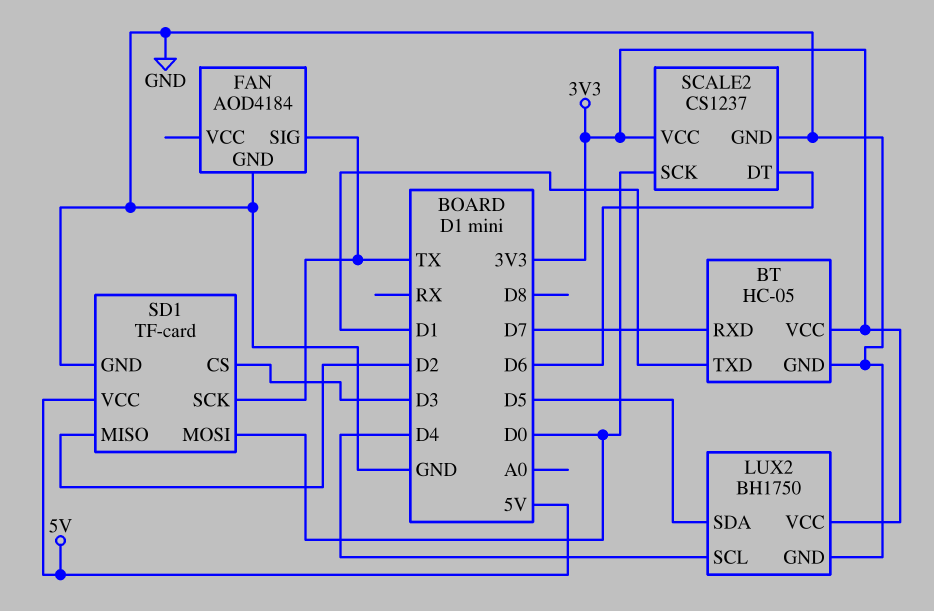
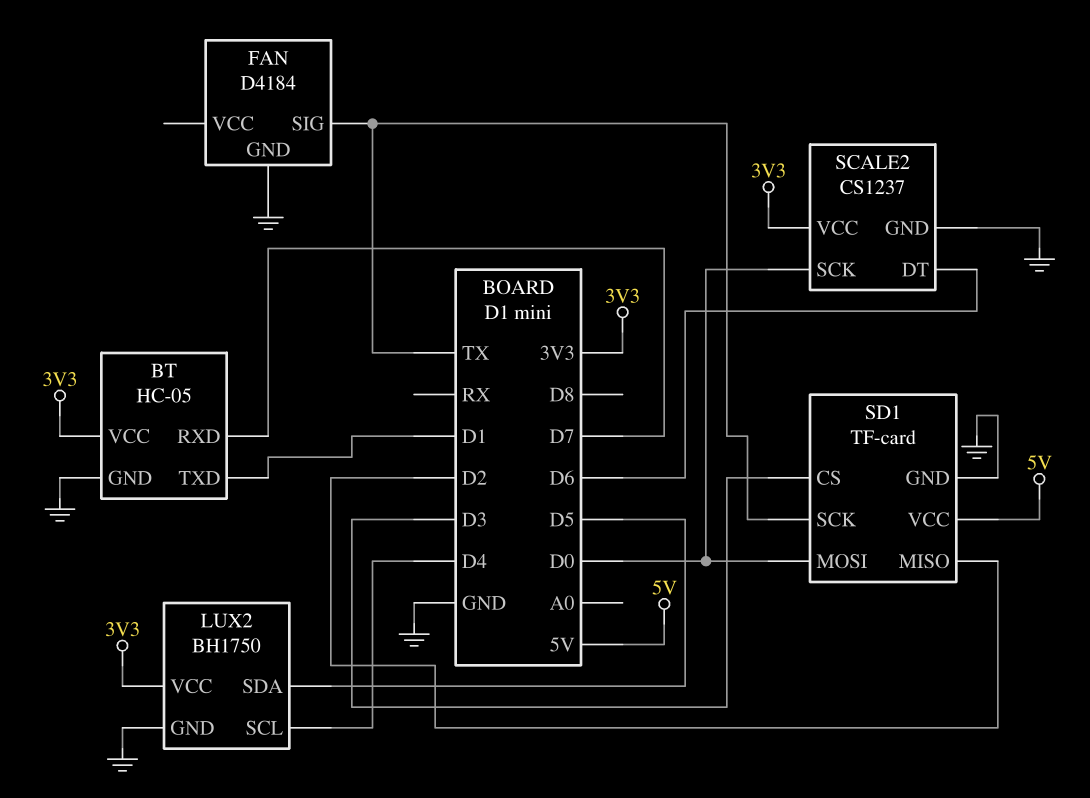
FAN: AOD4184 -> D4184

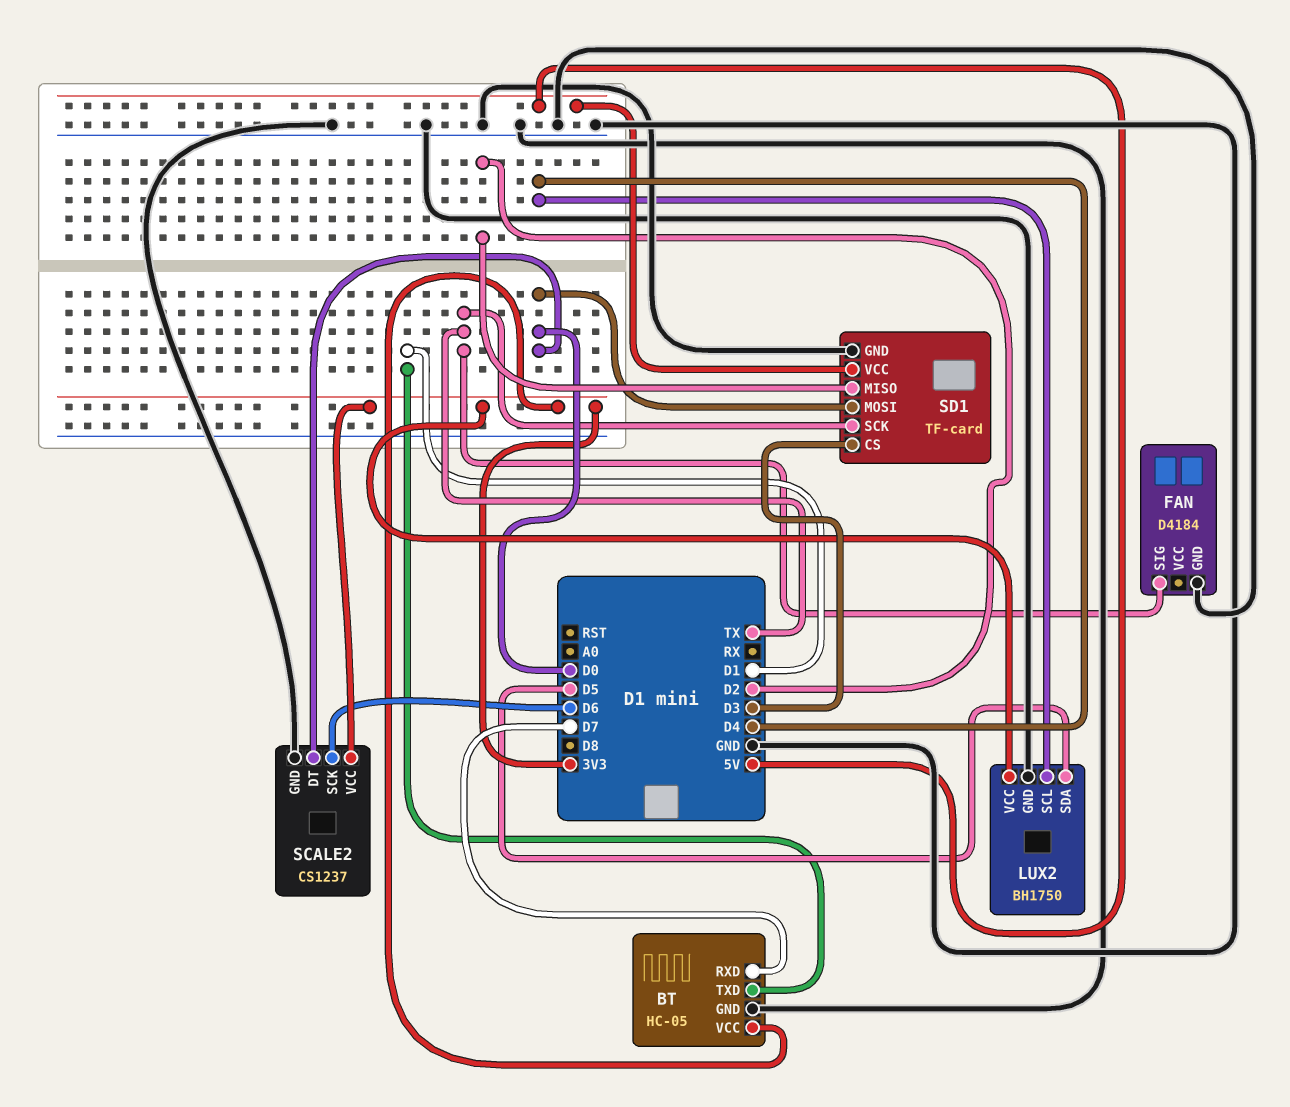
SCALE2 pin DT: D6 -> D0
SCALE2 pin SCK: D0 -> D6

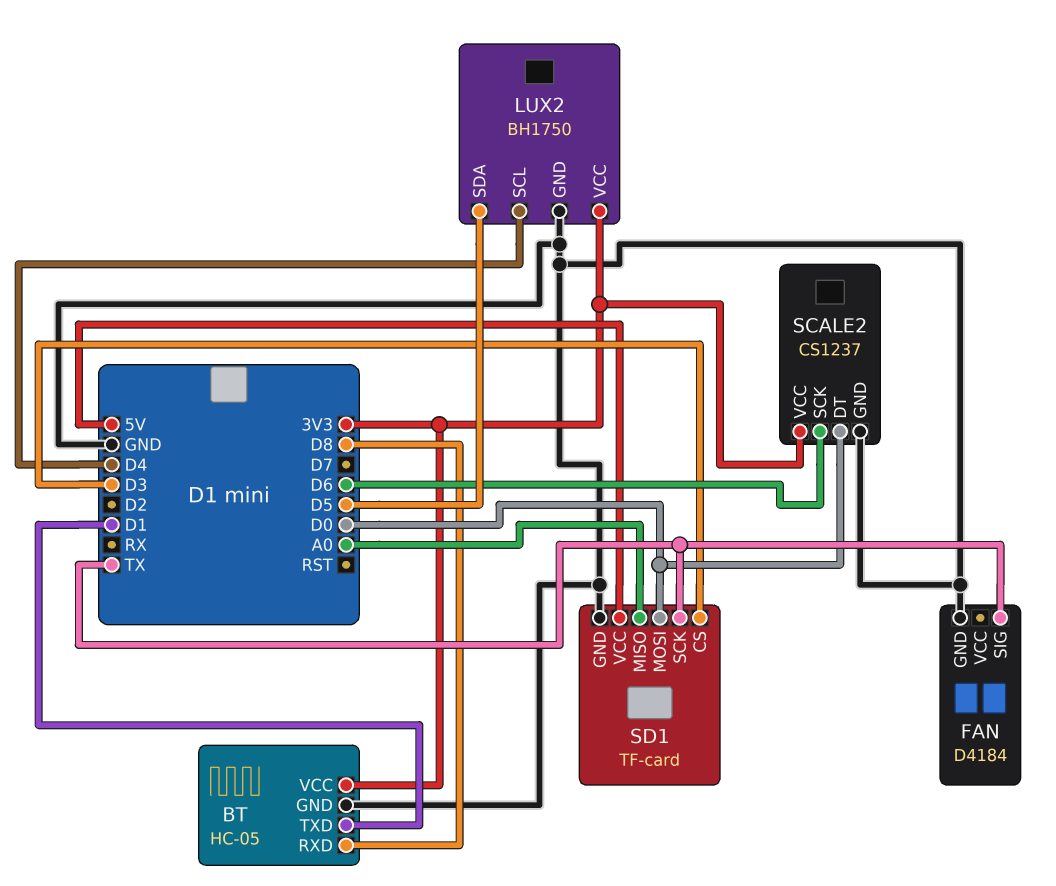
BT pin RXD: D7 -> D8
SD1 pin MISO: D2 -> A0

